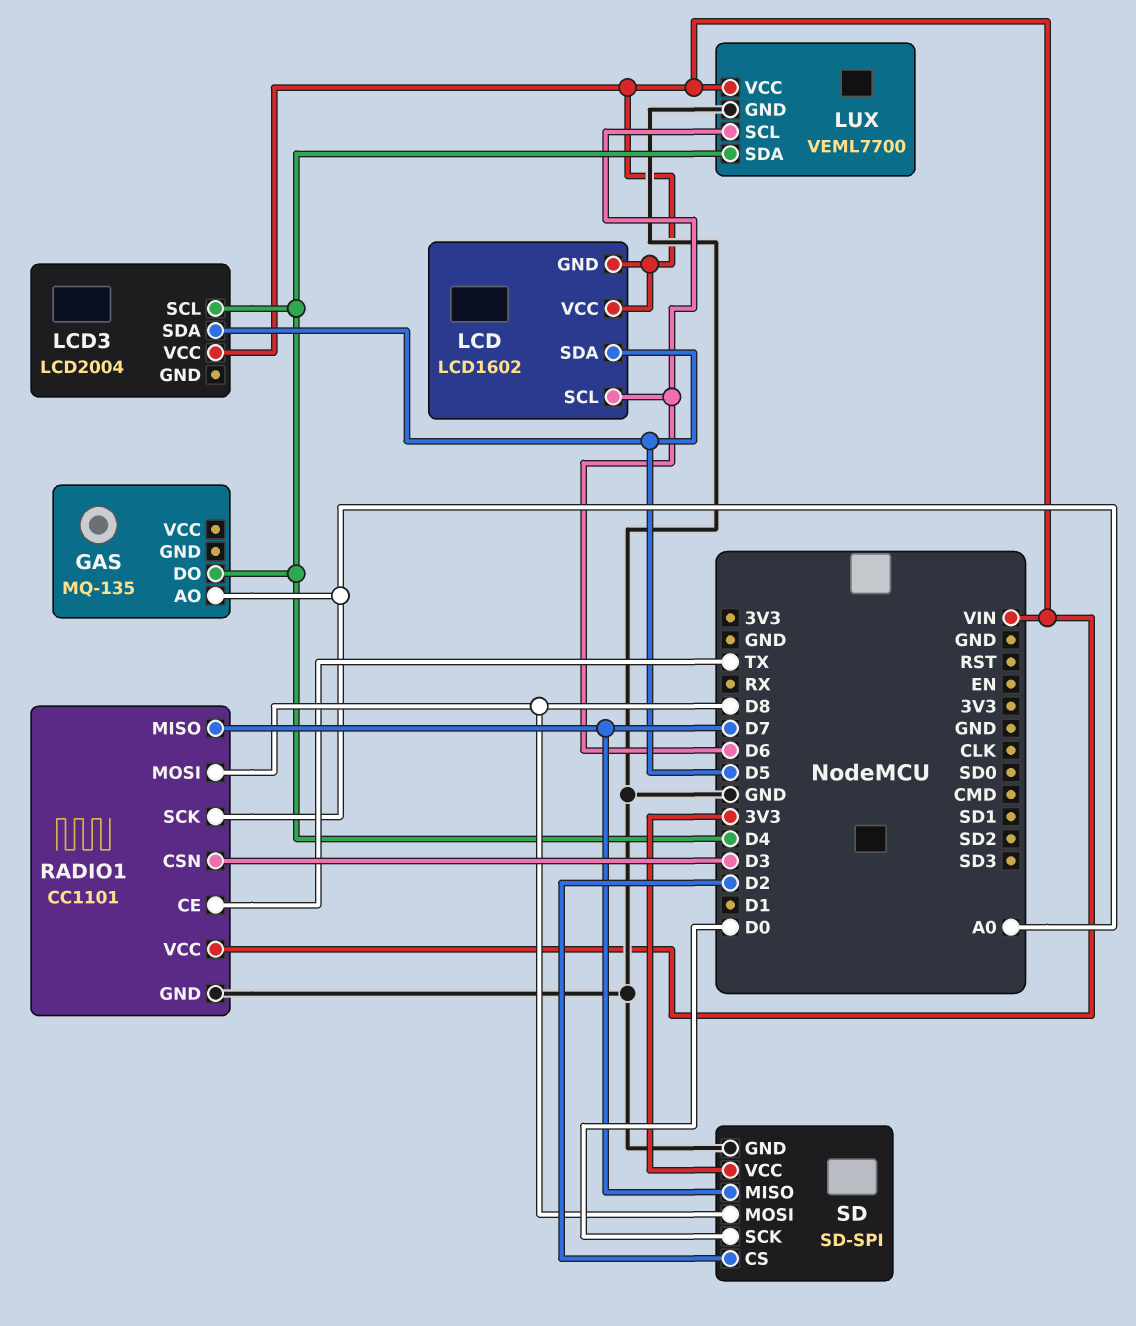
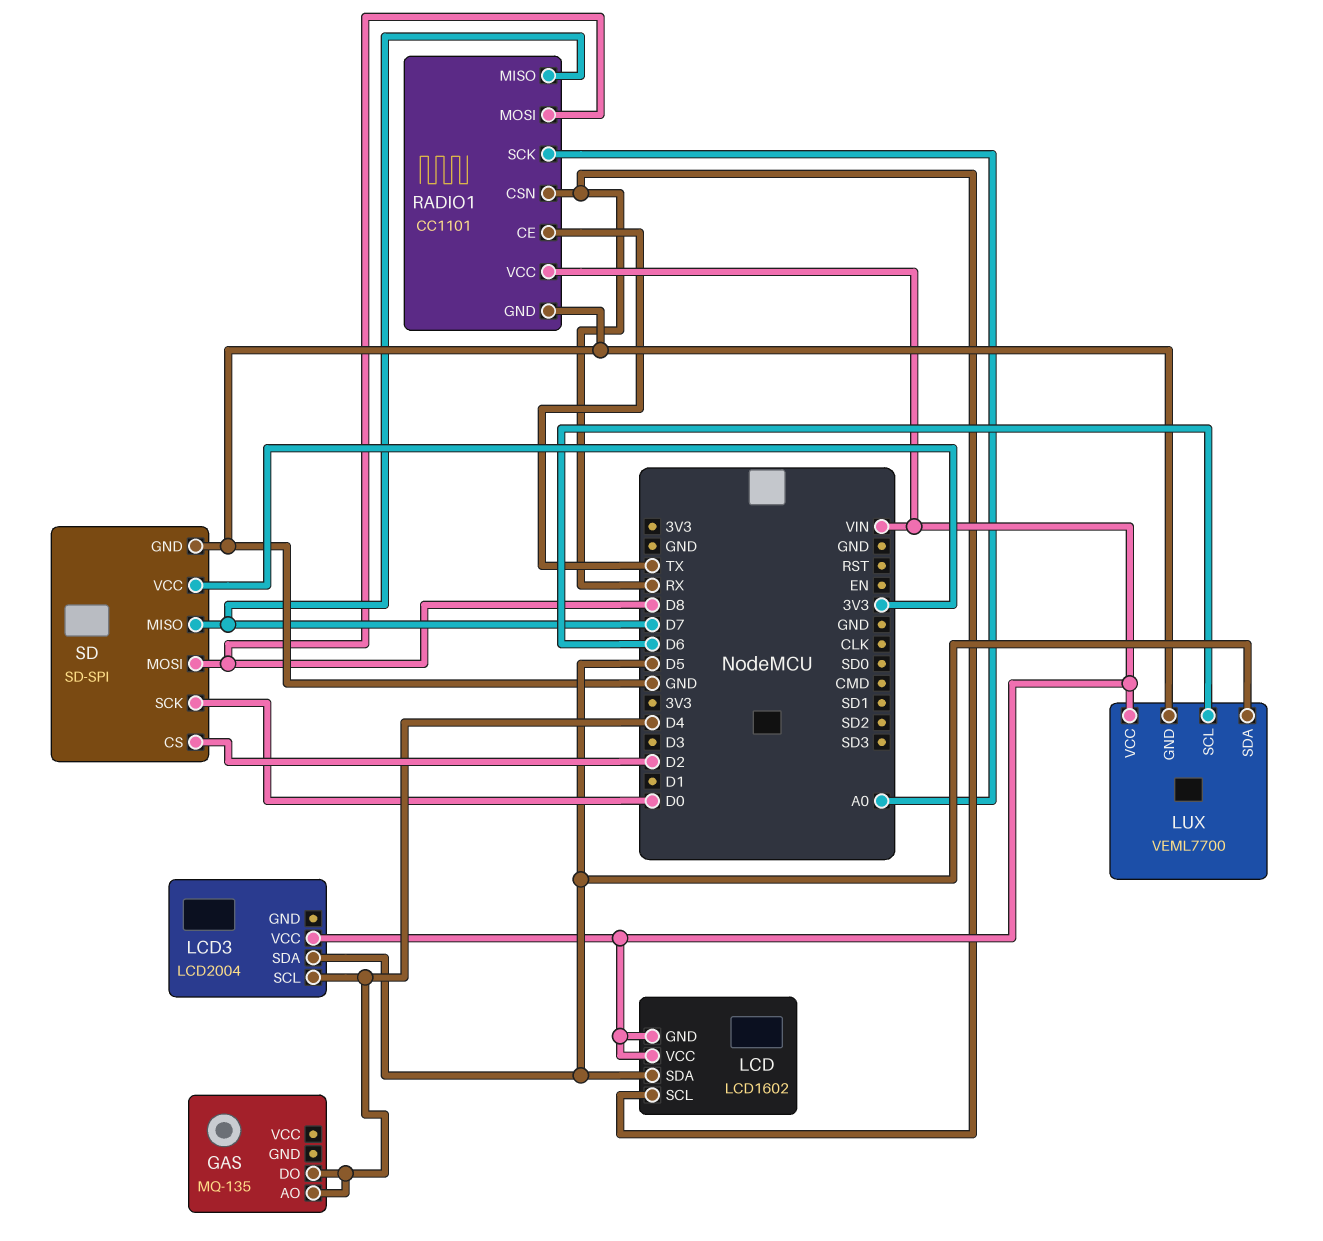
GAS pin AO: A0 -> D4
LCD pin SCL: D6 -> RX
LUX pin SDA: D4 -> D5
RADIO1 pin CSN: D3 -> RX

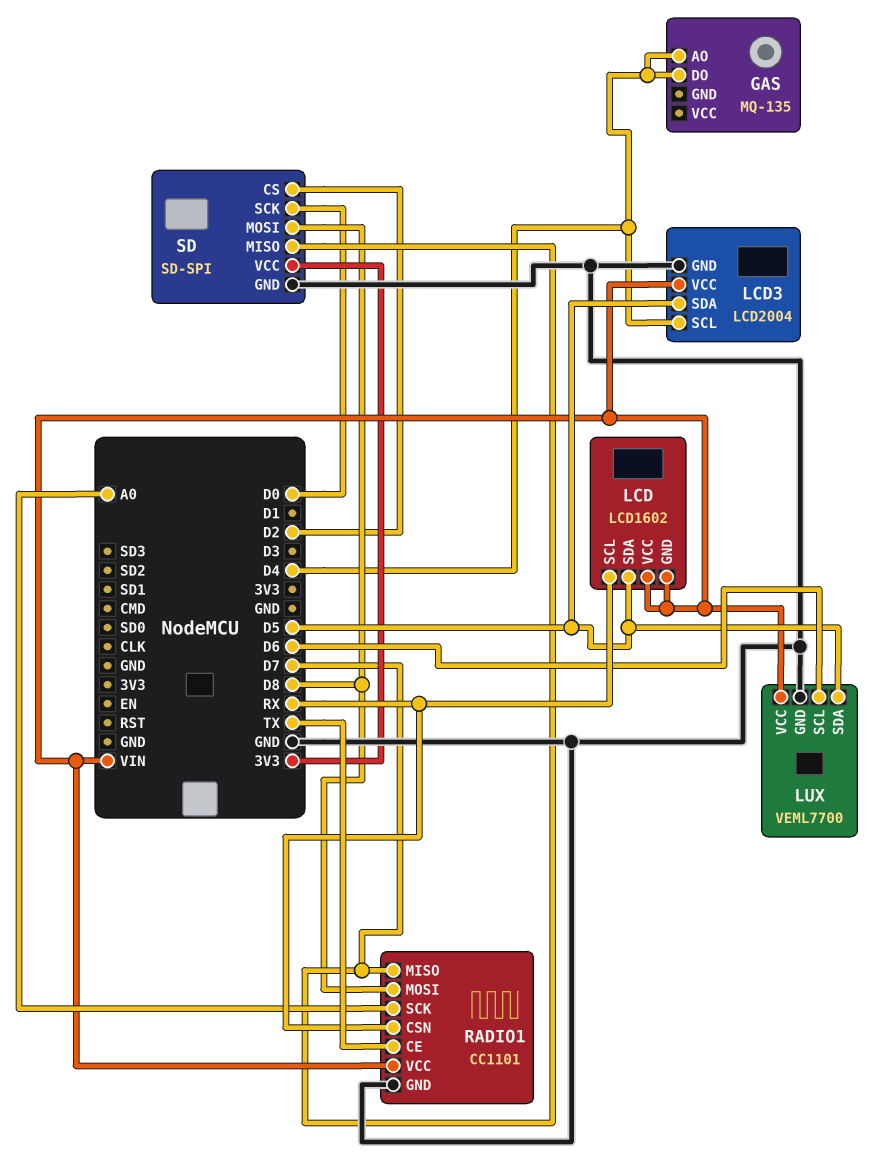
LCD3 pin GND: none -> GND

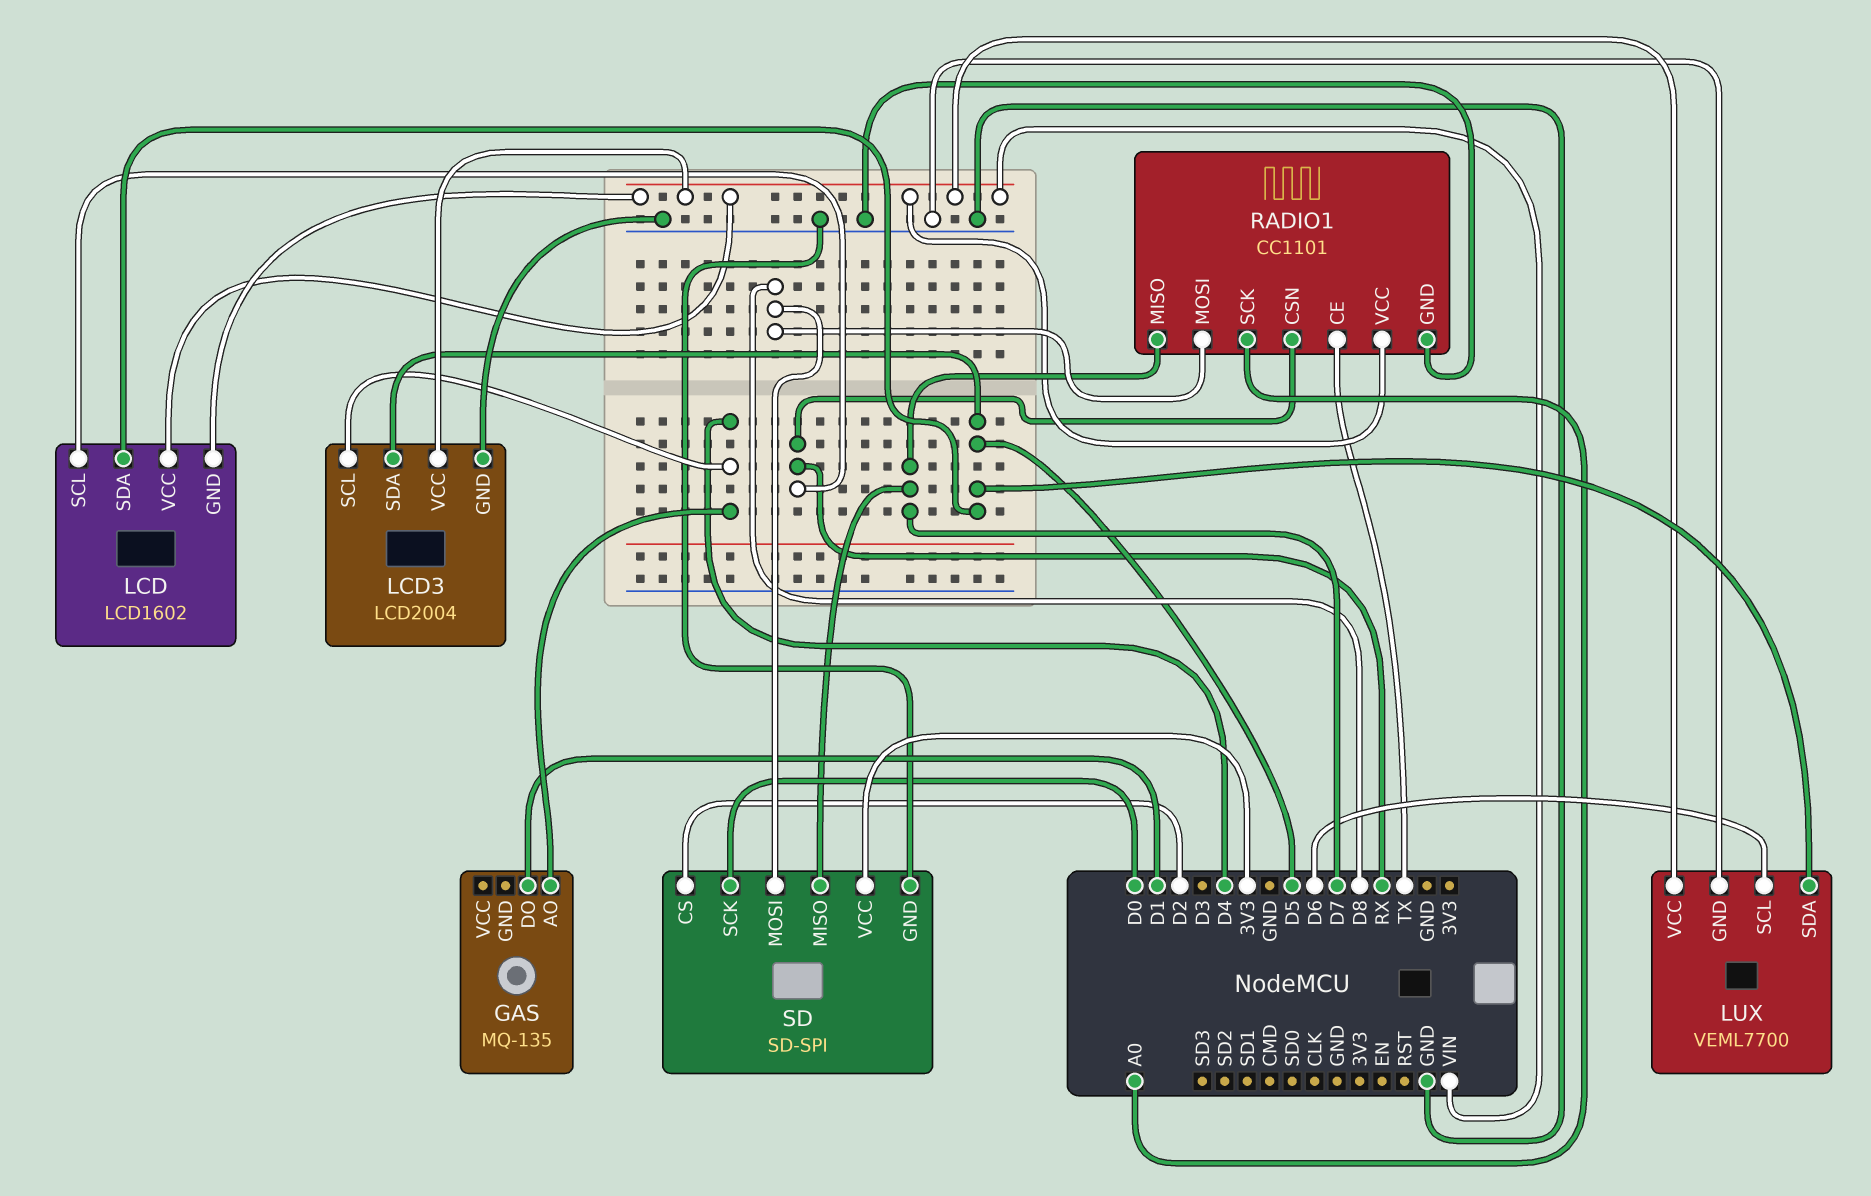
GAS pin DO: D4 -> D1

